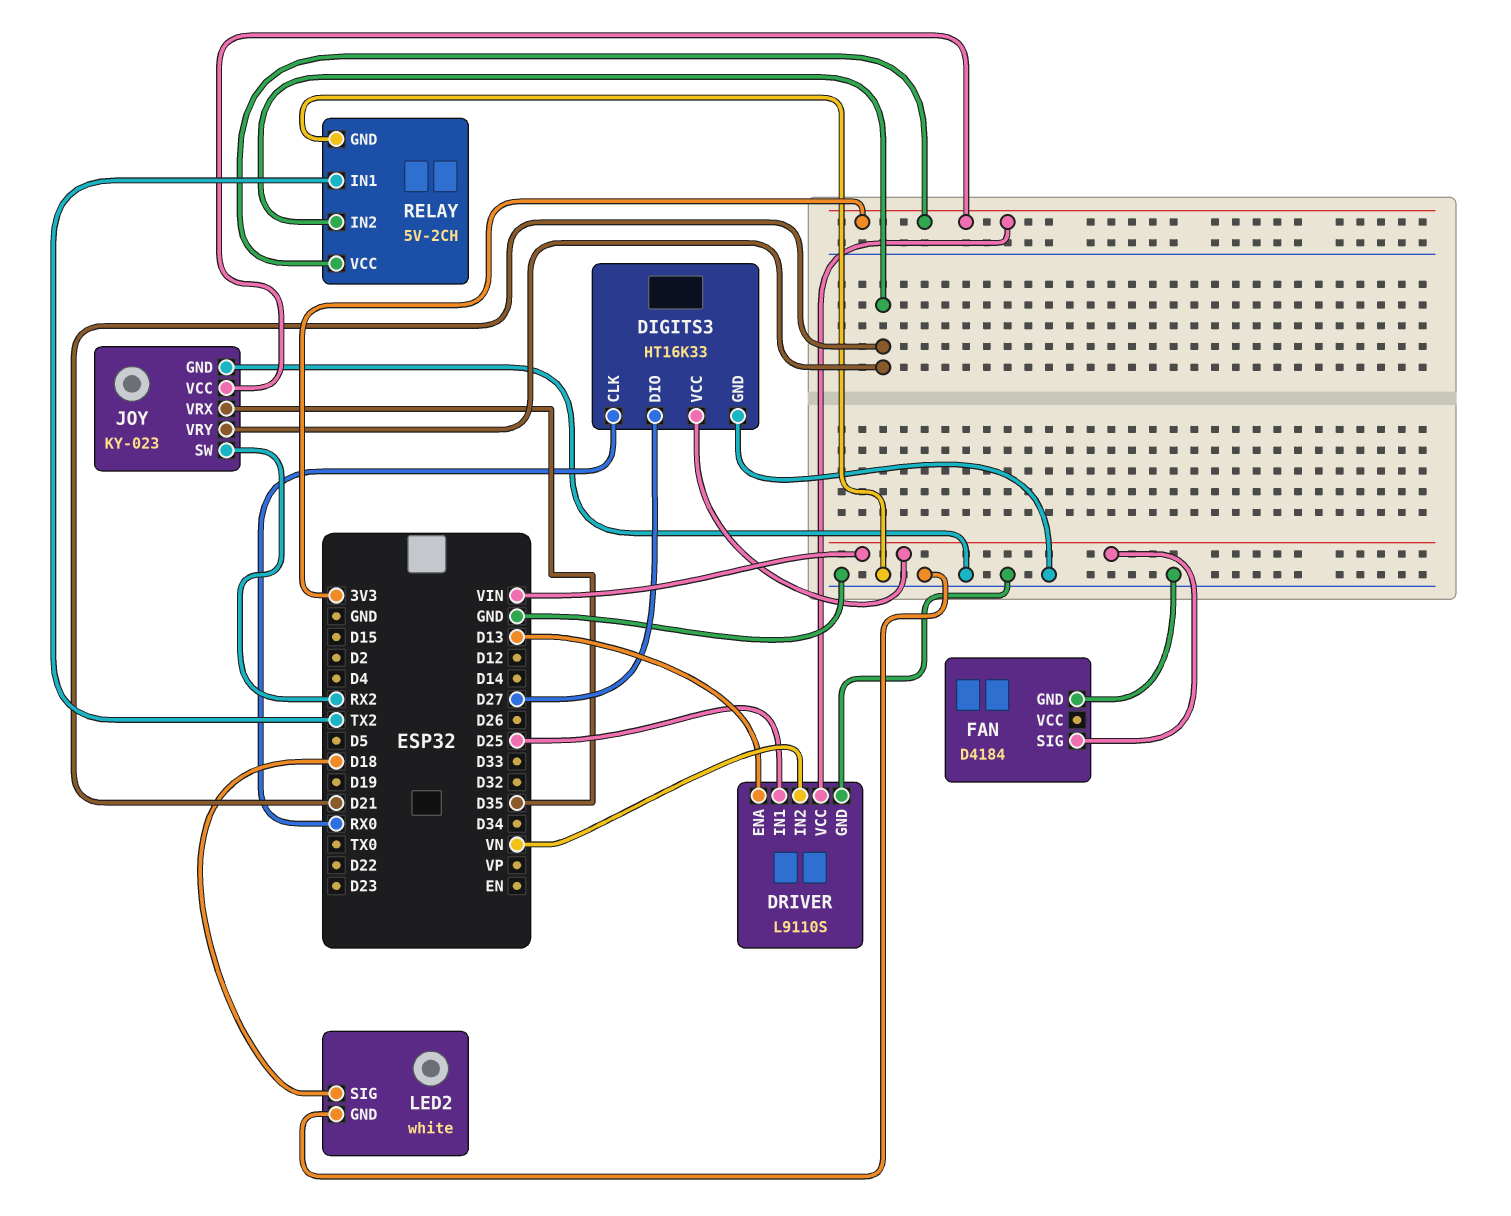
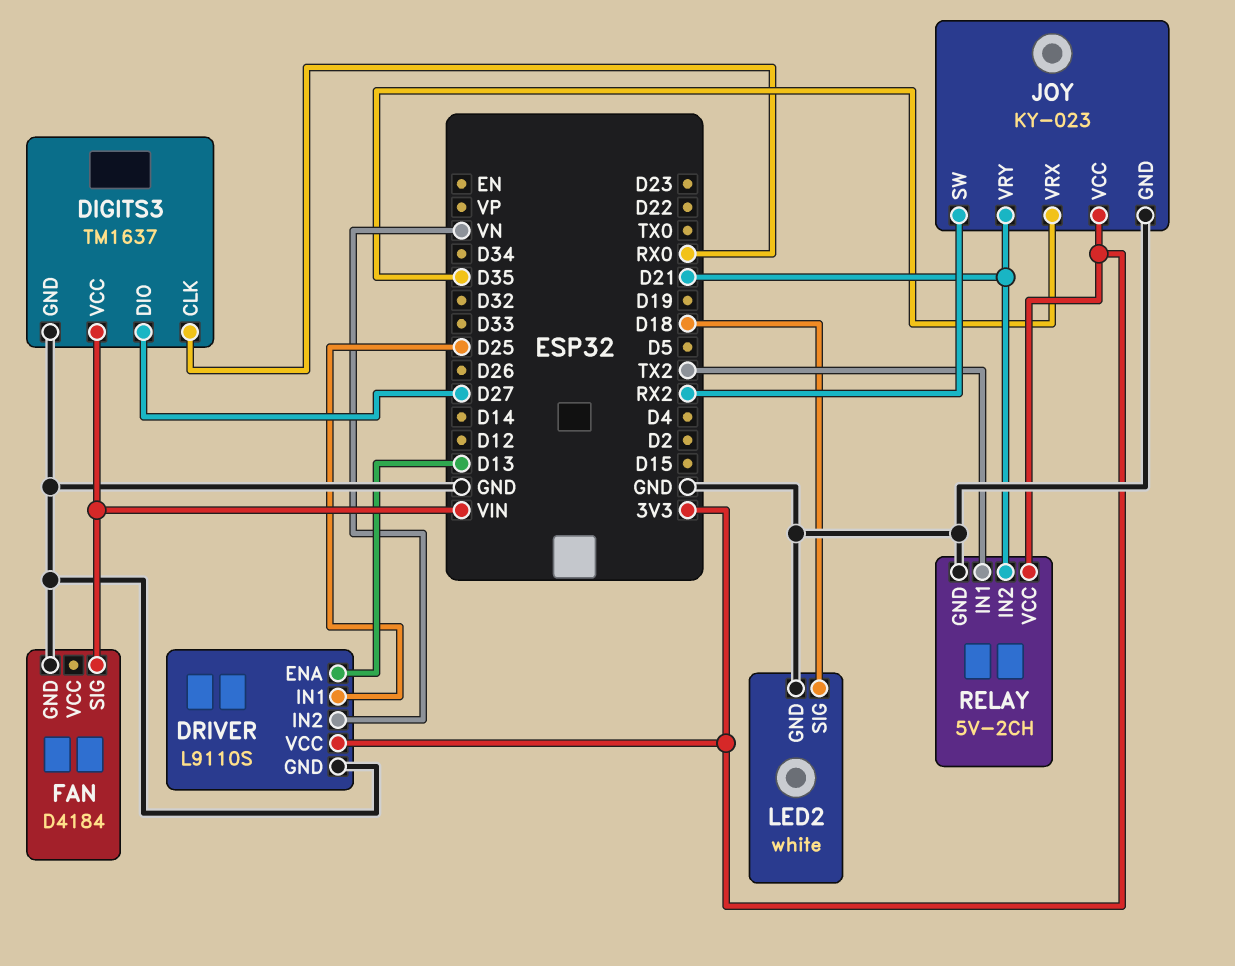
DIGITS3: HT16K33 -> TM1637

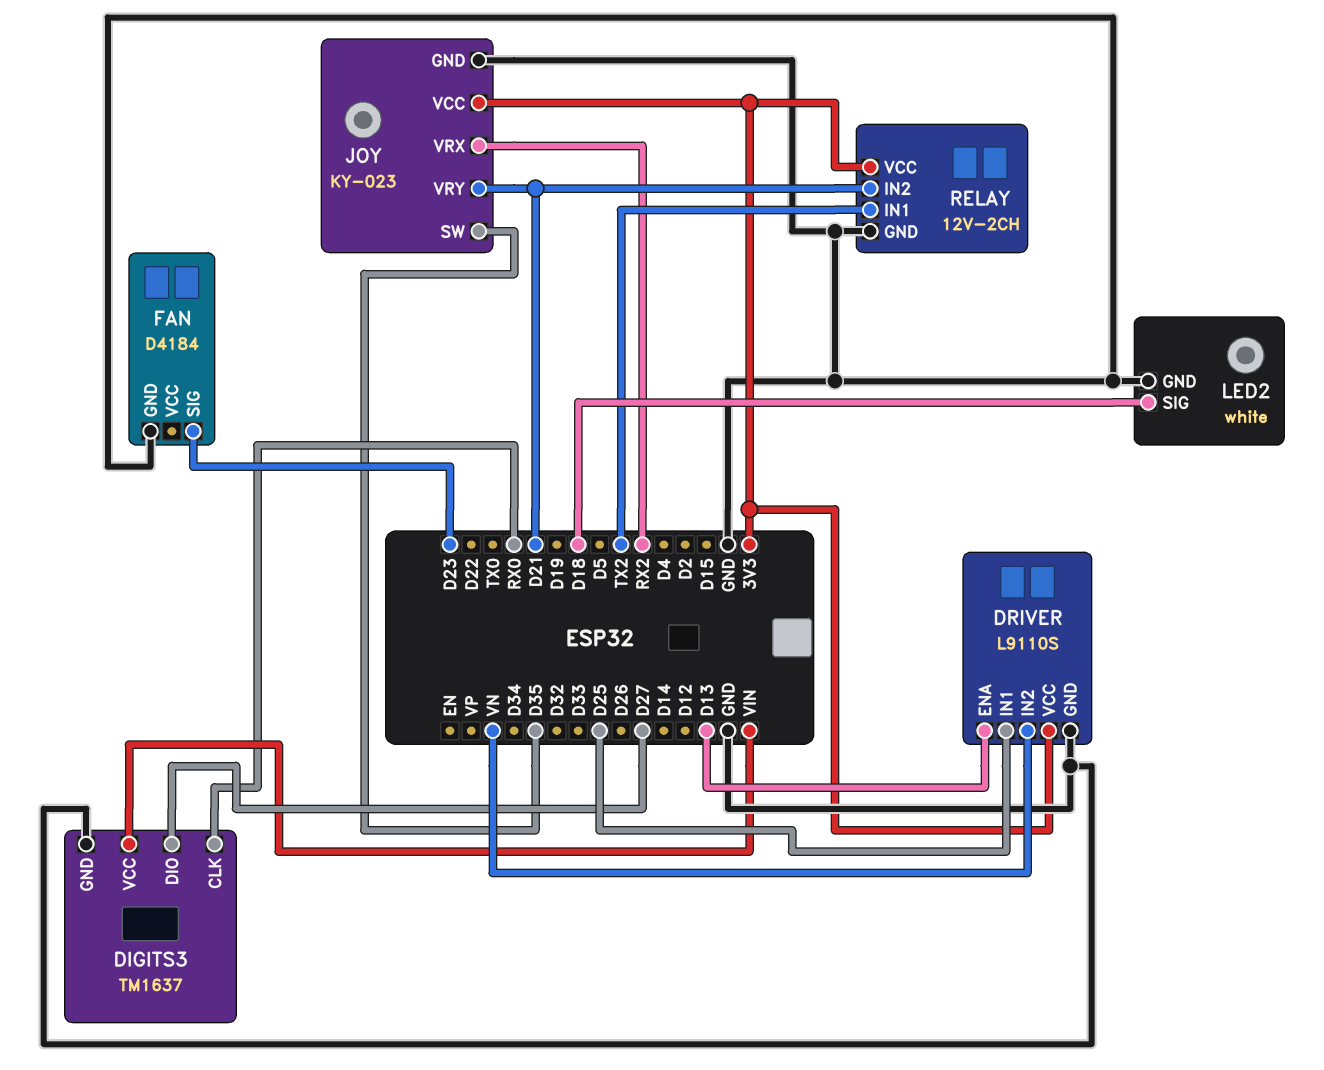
FAN pin SIG: VIN -> D23
JOY pin SW: RX2 -> D35
JOY pin VRX: D35 -> RX2
RELAY: 5V-2CH -> 12V-2CH

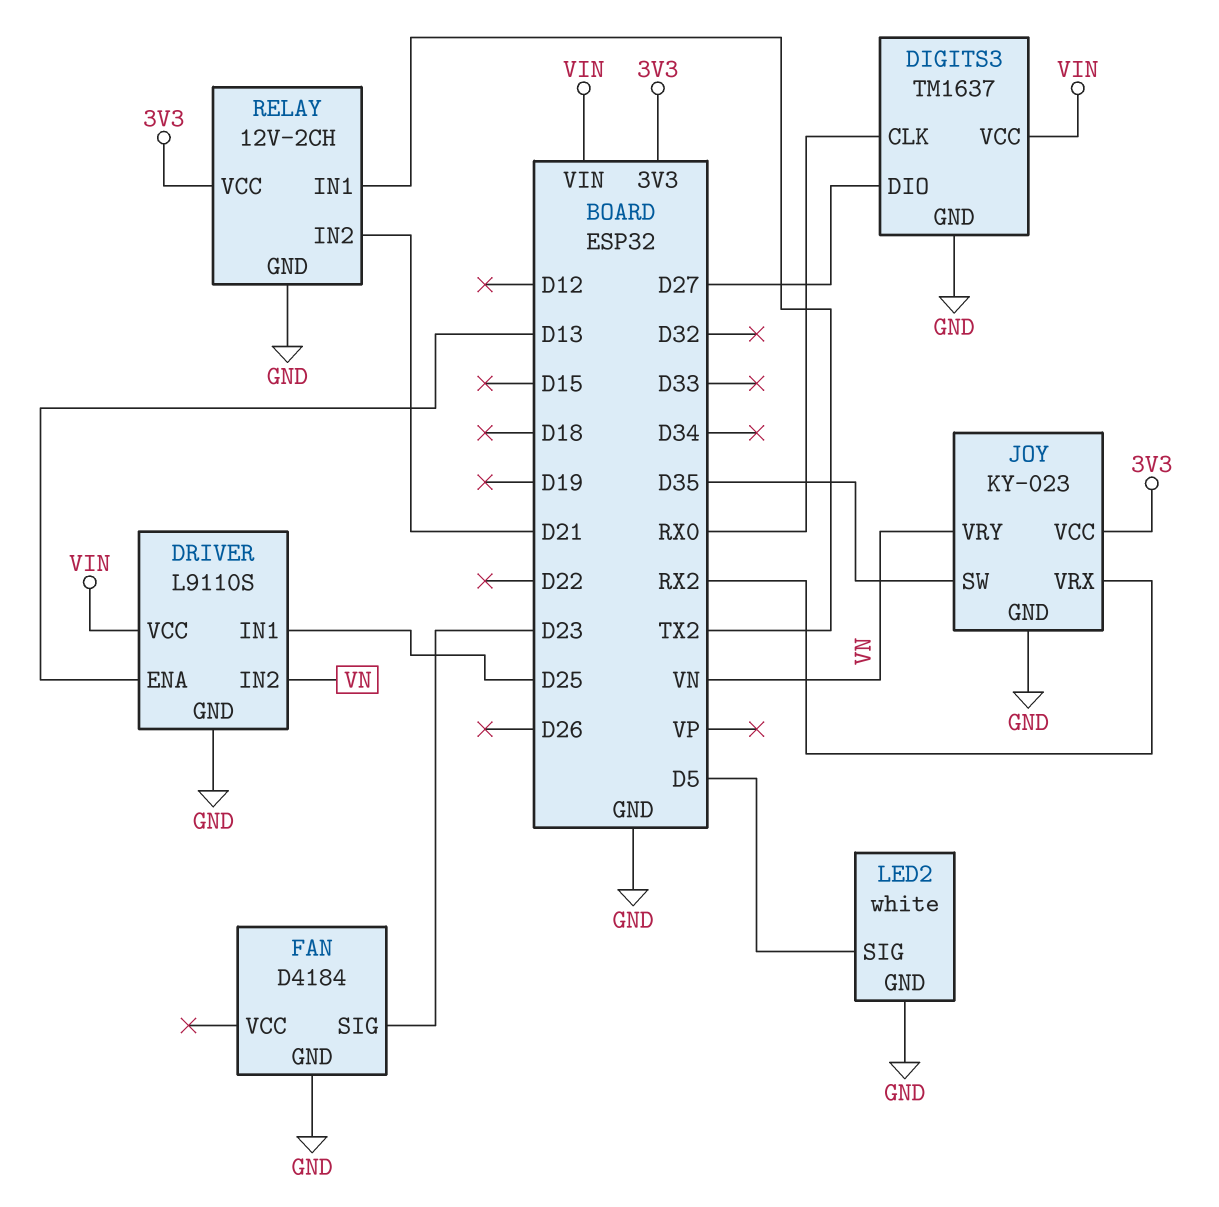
DRIVER pin VCC: 3V3 -> VIN
JOY pin VRY: D21 -> VN
LED2 pin SIG: D18 -> D5

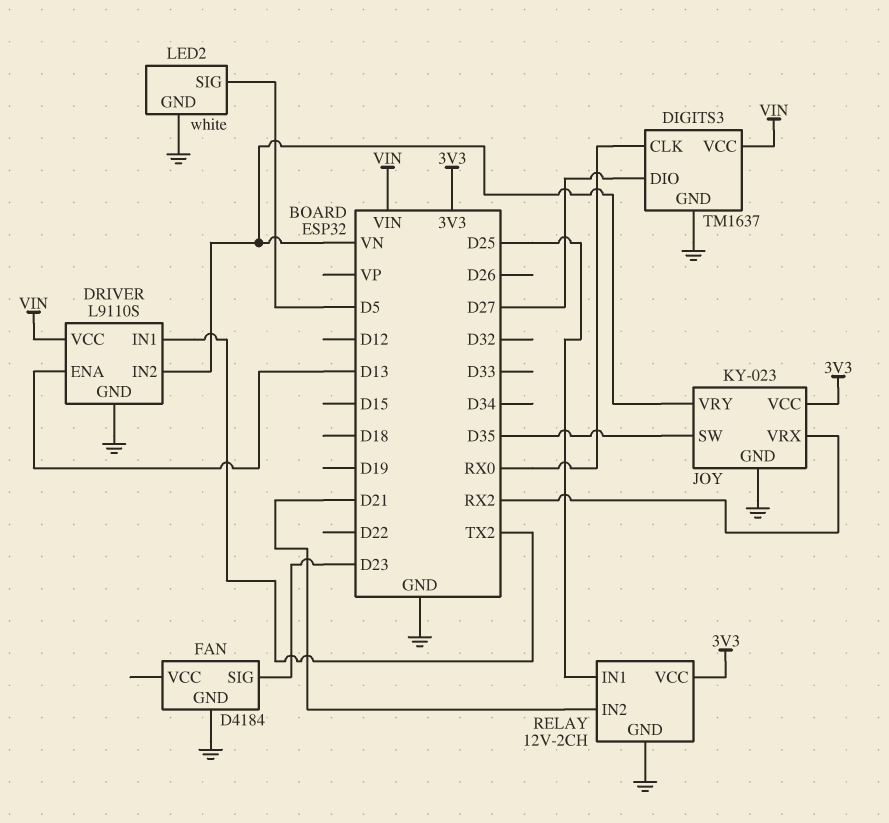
DRIVER pin IN1: D25 -> TX2
RELAY pin IN1: TX2 -> D25

